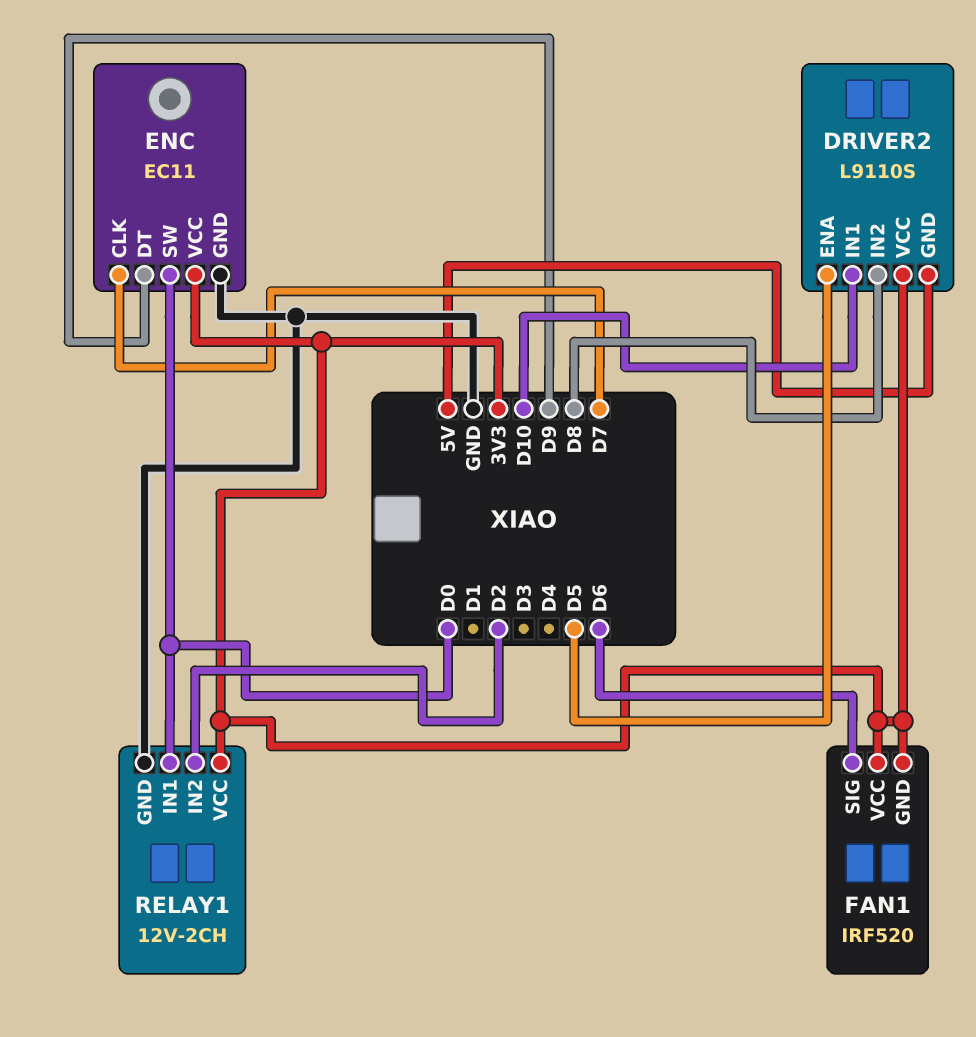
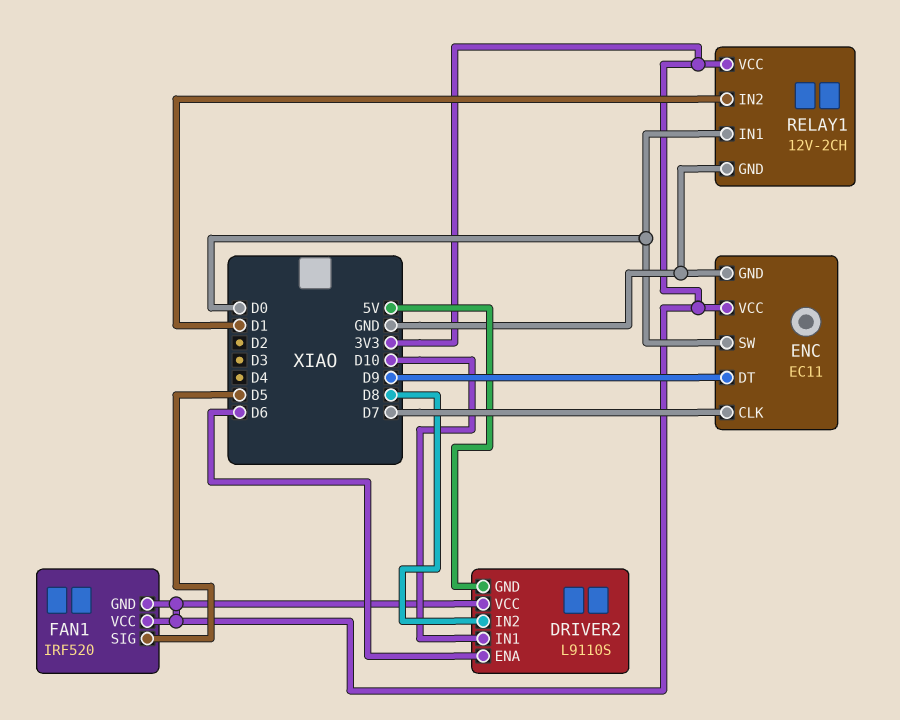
DRIVER2 pin ENA: D5 -> D6
FAN1 pin SIG: D6 -> D5
RELAY1 pin IN2: D2 -> D1

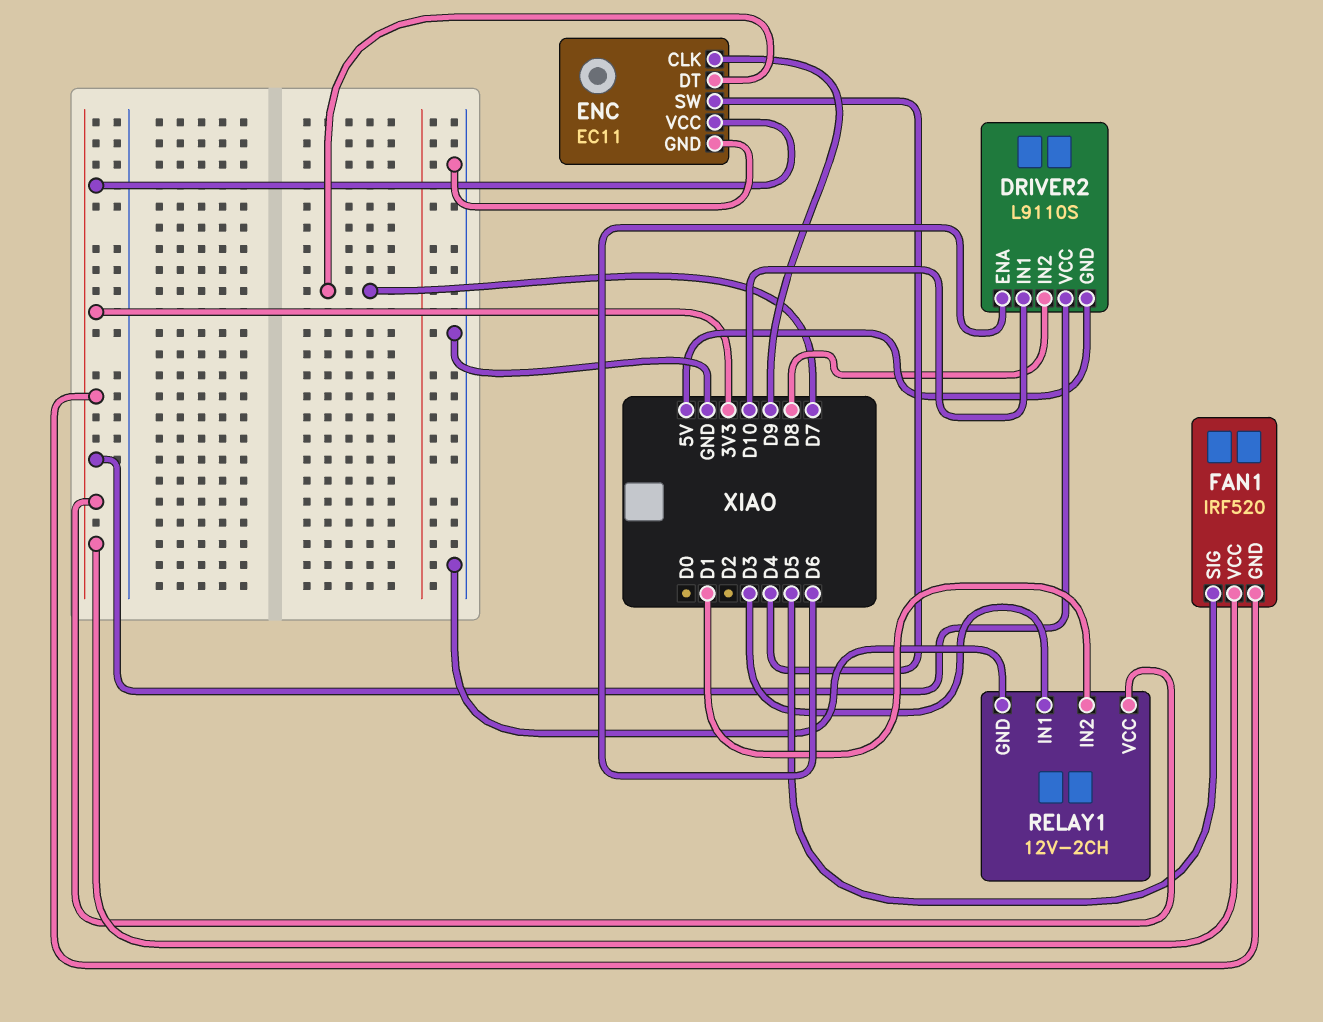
ENC pin CLK: D7 -> D9
ENC pin DT: D9 -> D7
ENC pin SW: D0 -> D4
RELAY1 pin IN1: D0 -> D3

